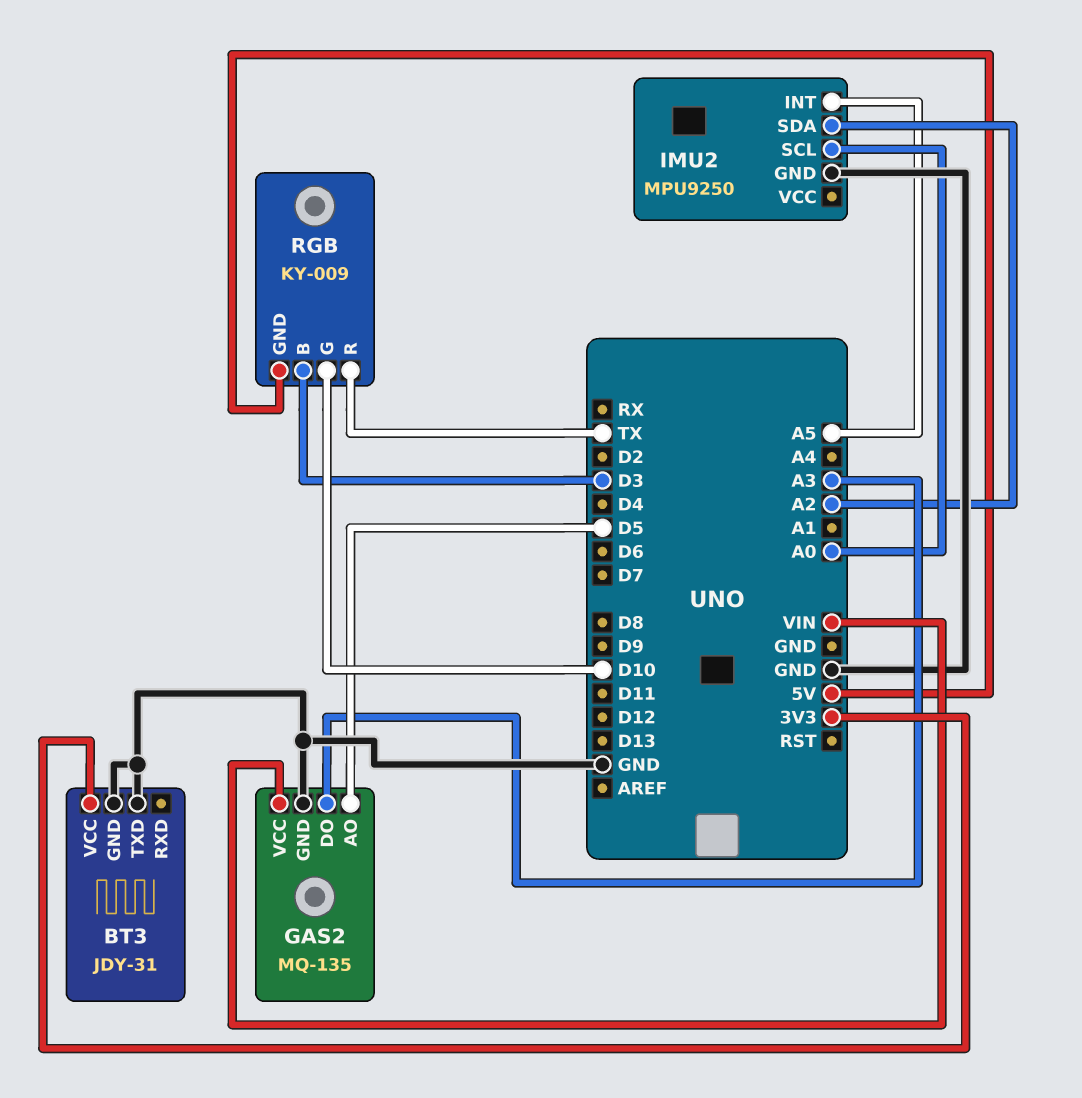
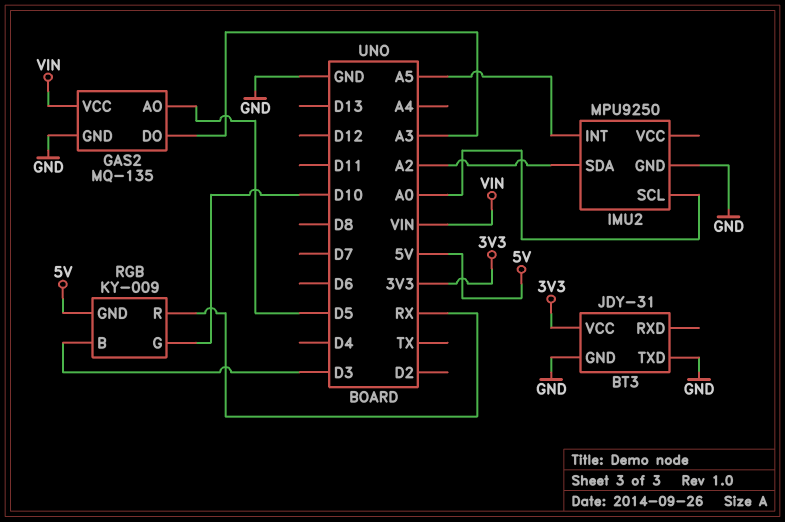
RGB pin R: TX -> RX

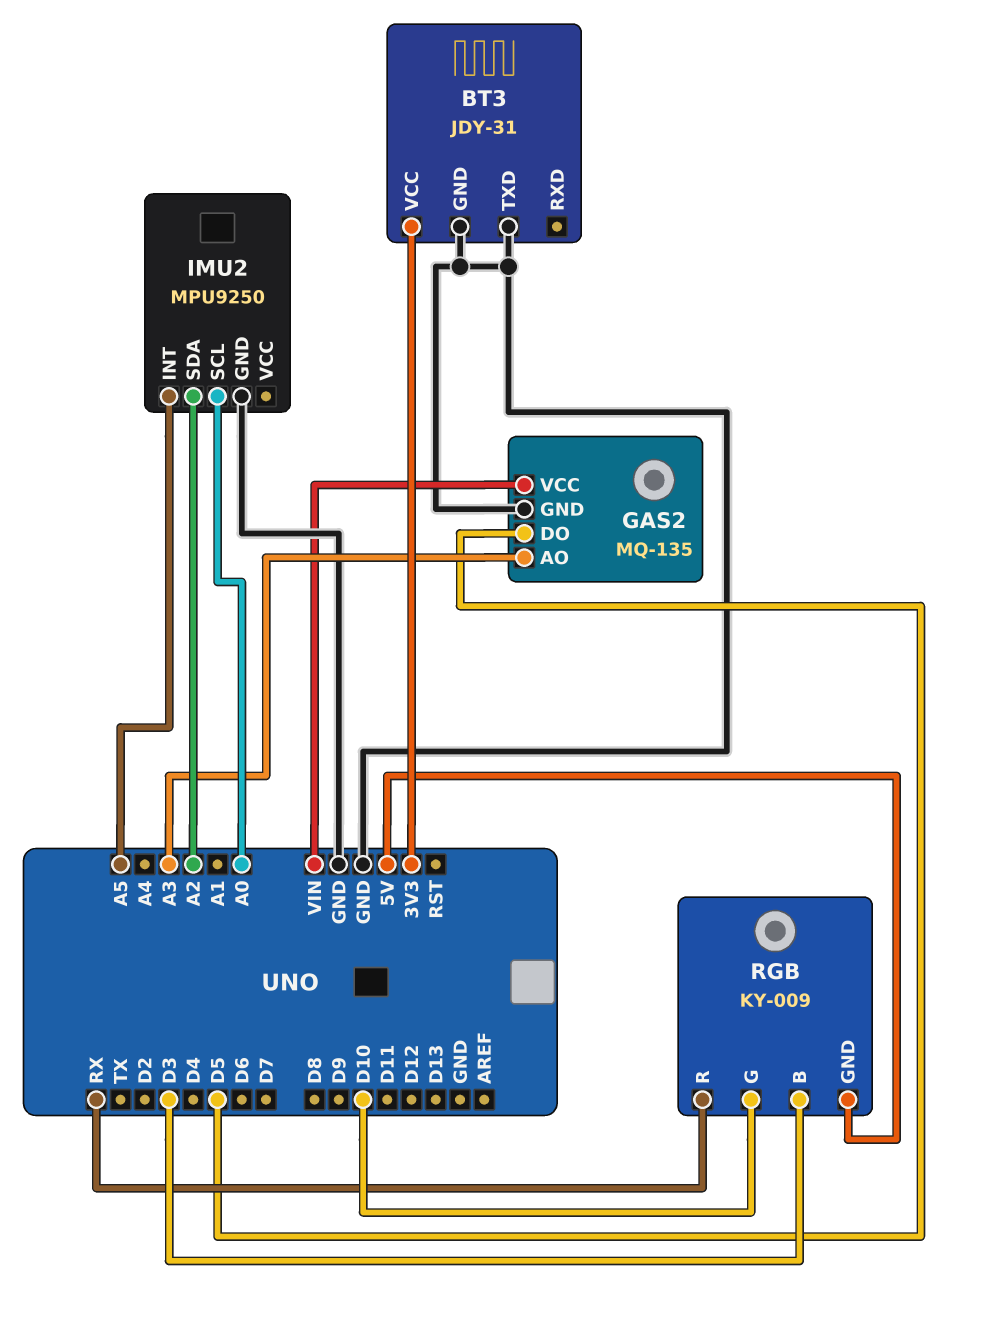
GAS2 pin AO: D5 -> A3
GAS2 pin DO: A3 -> D5

